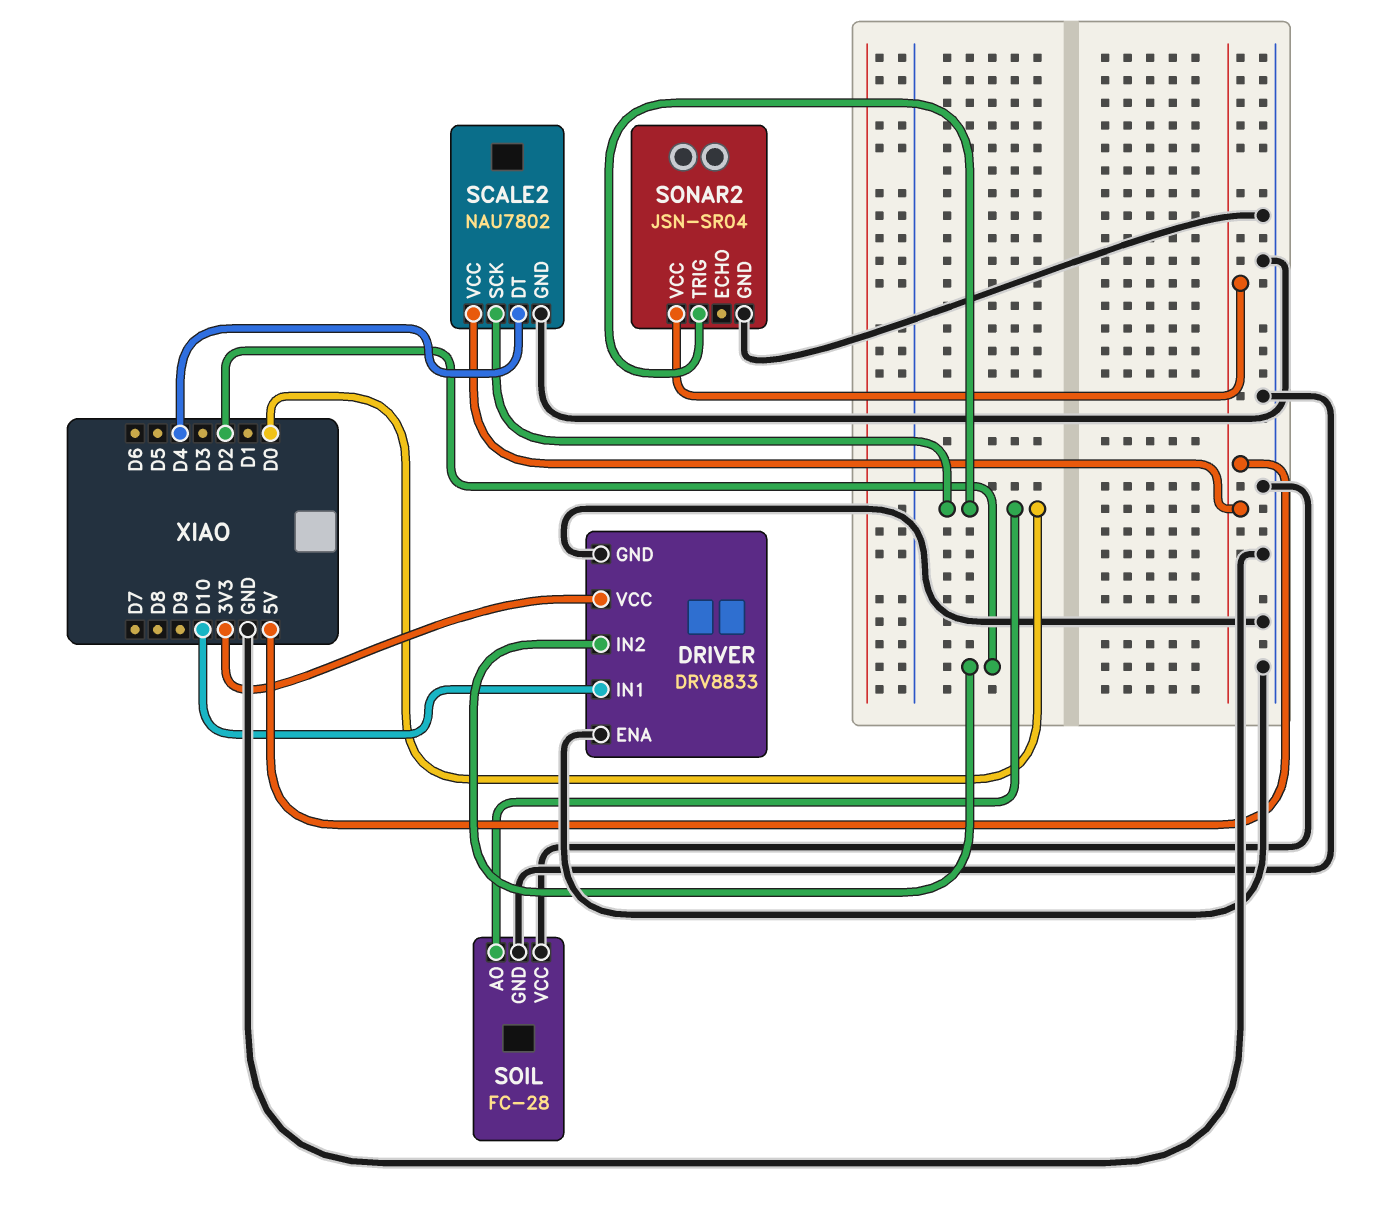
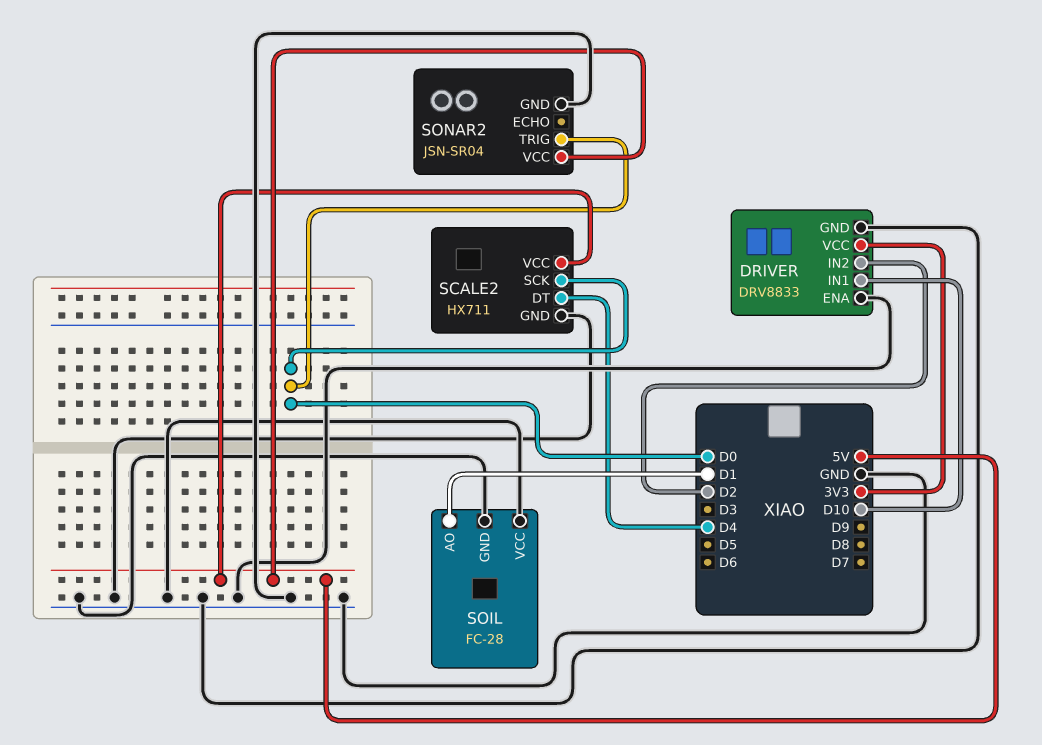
SCALE2: NAU7802 -> HX711
SOIL pin AO: D0 -> D1

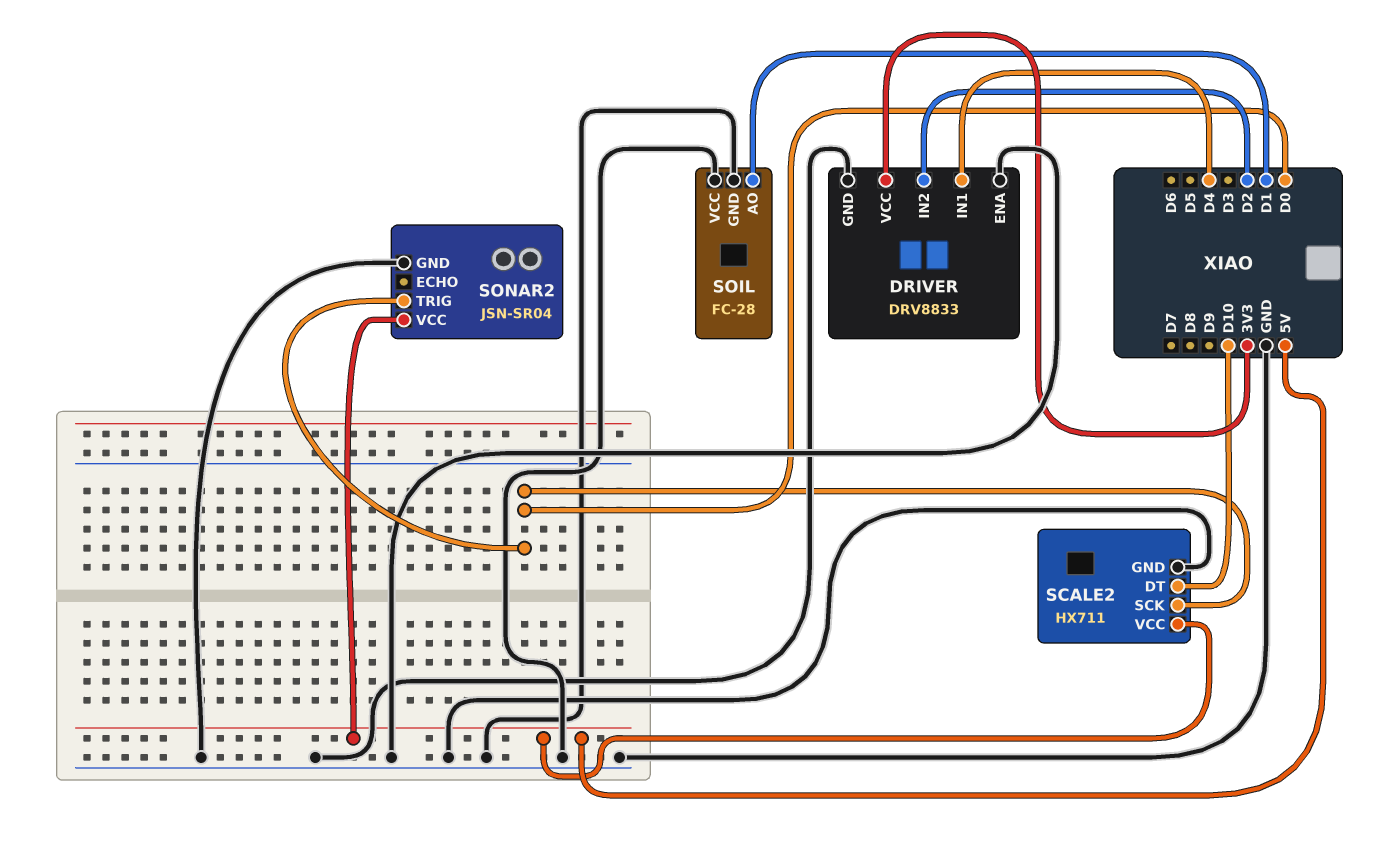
DRIVER pin IN1: D10 -> D4
SCALE2 pin DT: D4 -> D10

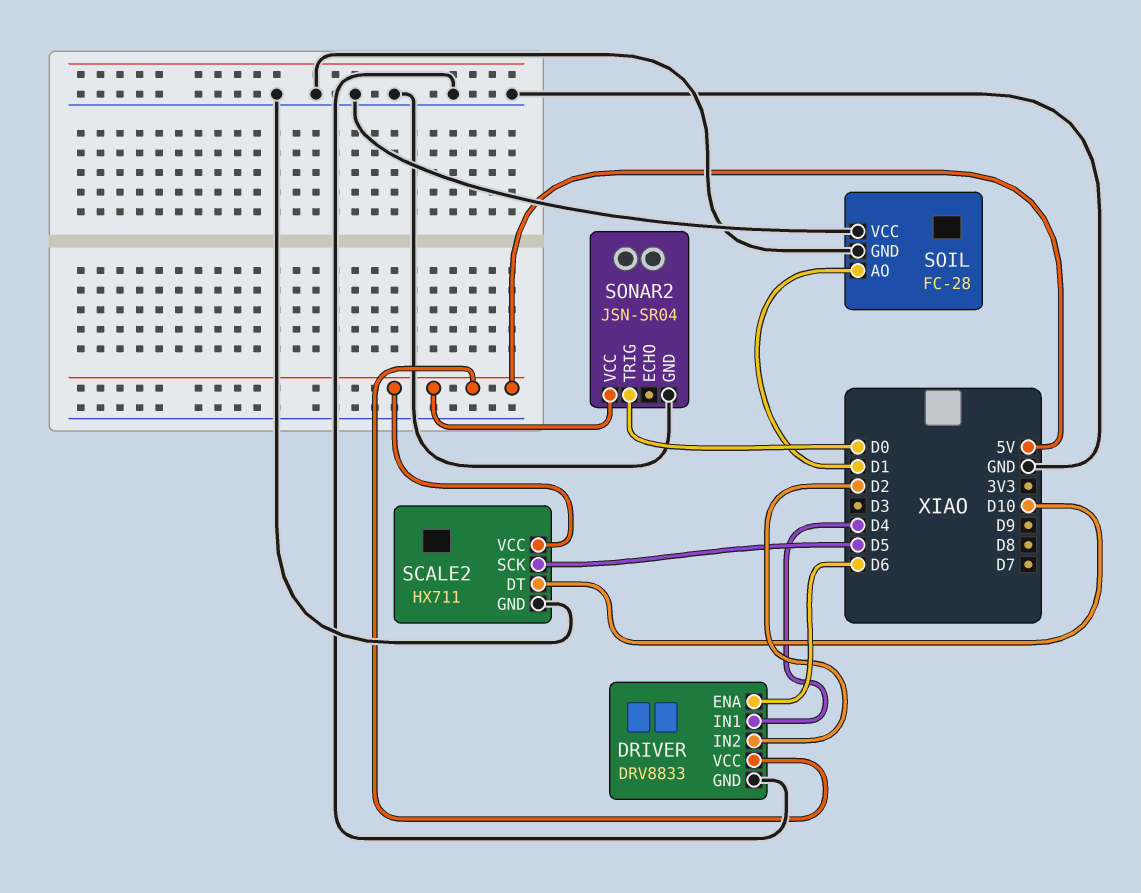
DRIVER pin ENA: GND -> D6
DRIVER pin VCC: 3V3 -> 5V
SCALE2 pin SCK: D0 -> D5

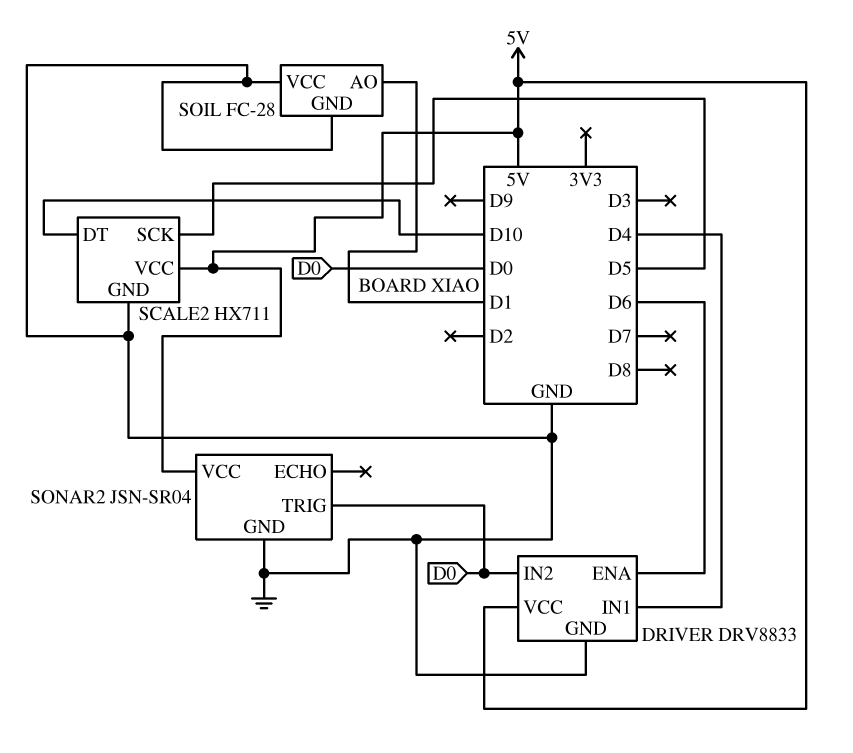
DRIVER pin IN2: D2 -> D0

